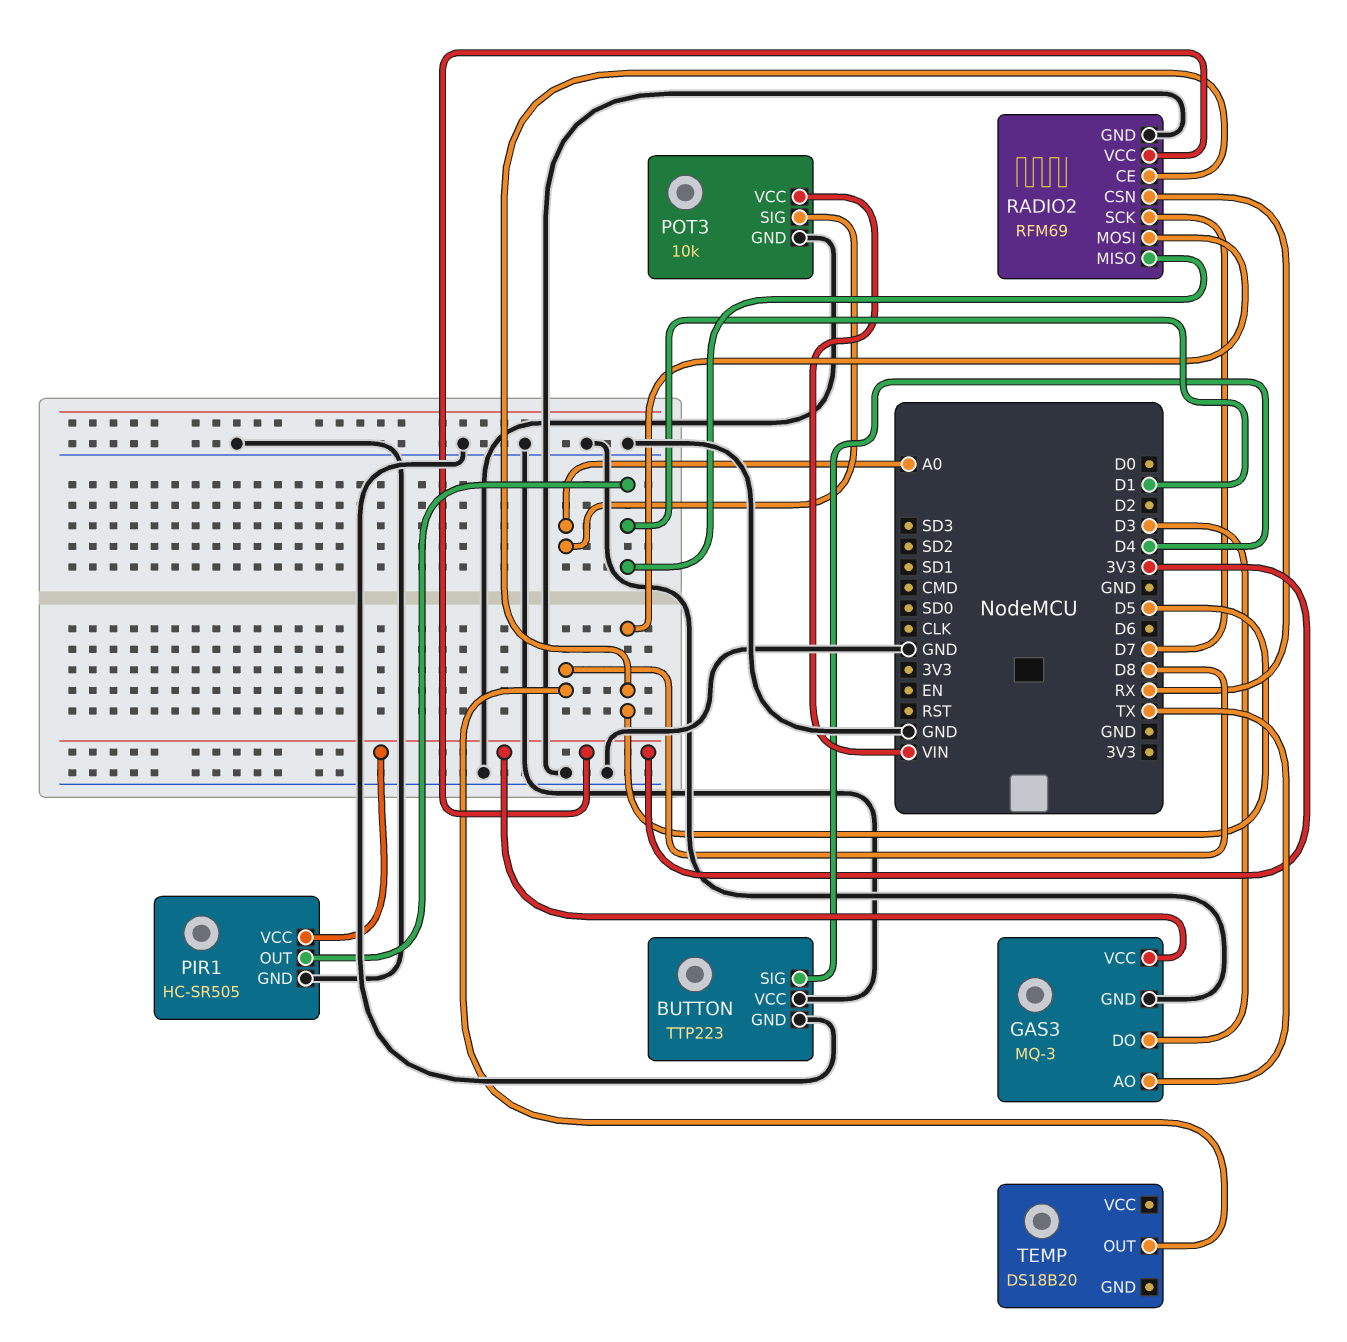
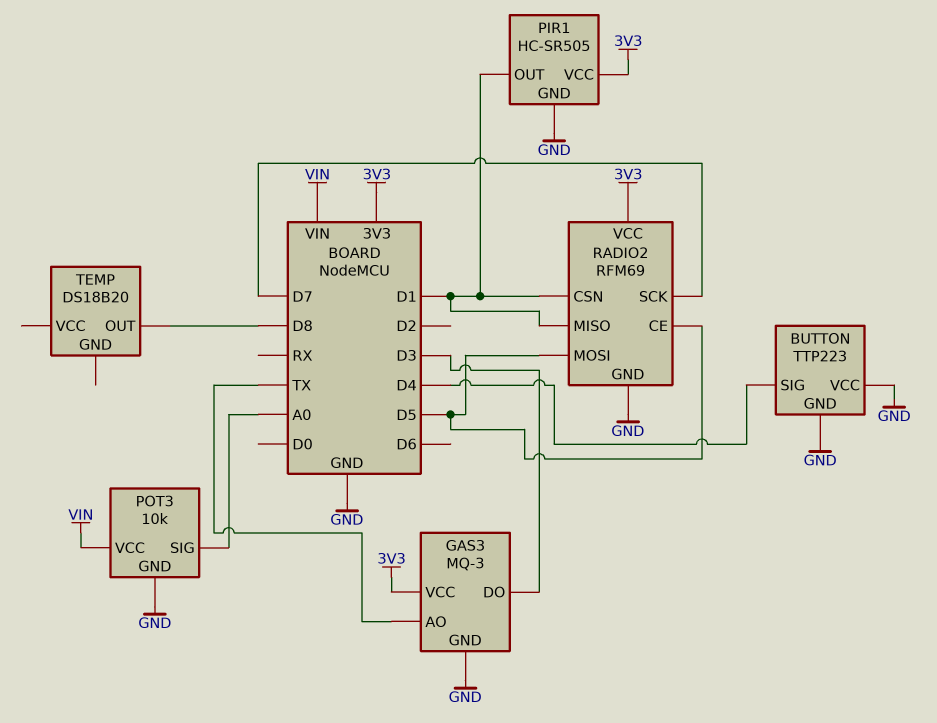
RADIO2 pin CSN: RX -> D1

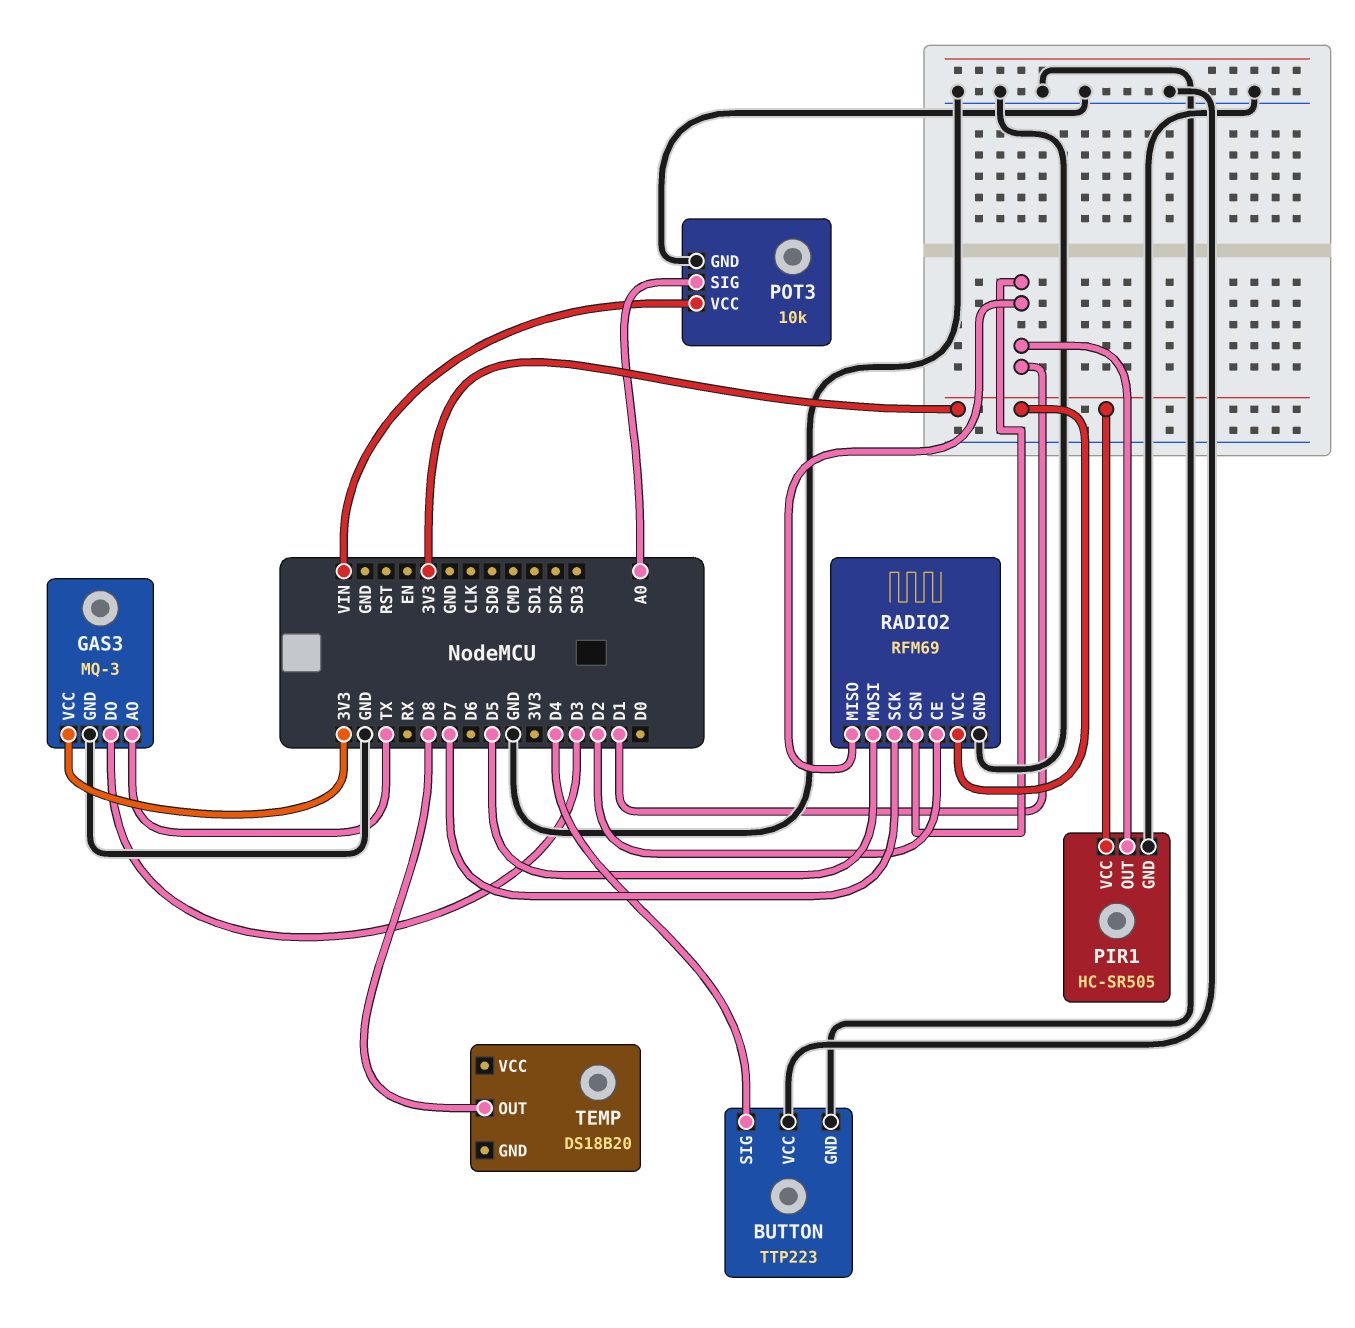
RADIO2 pin CE: D5 -> D2

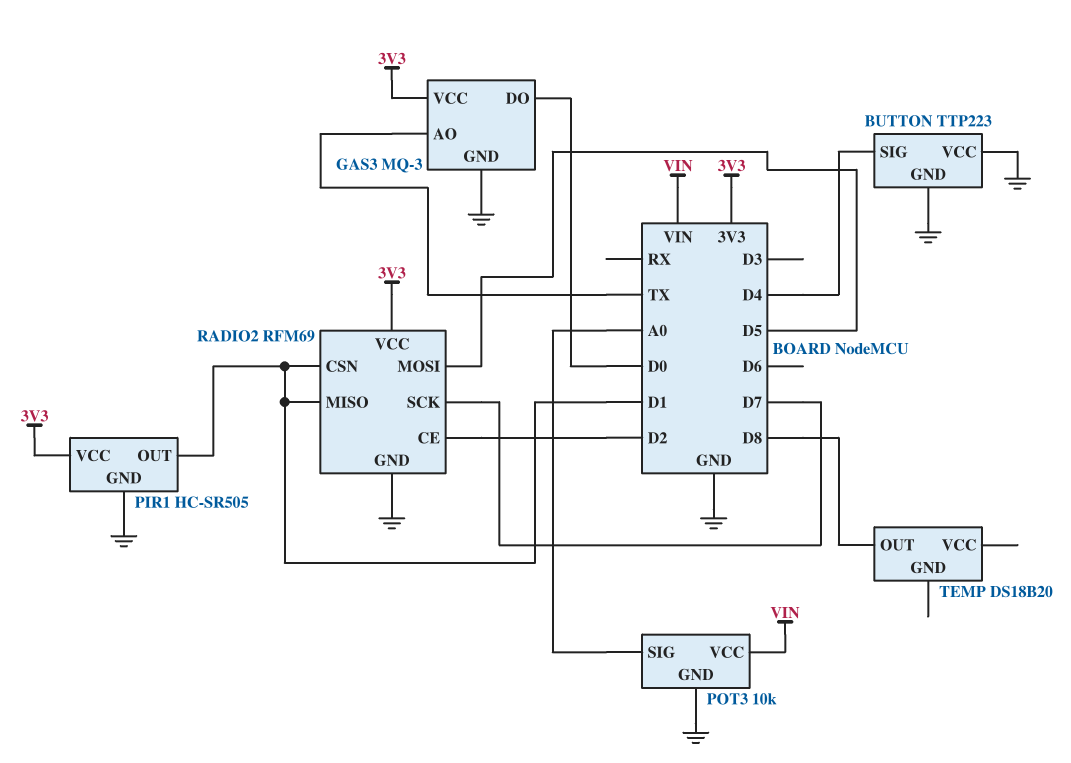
GAS3 pin DO: D3 -> D0

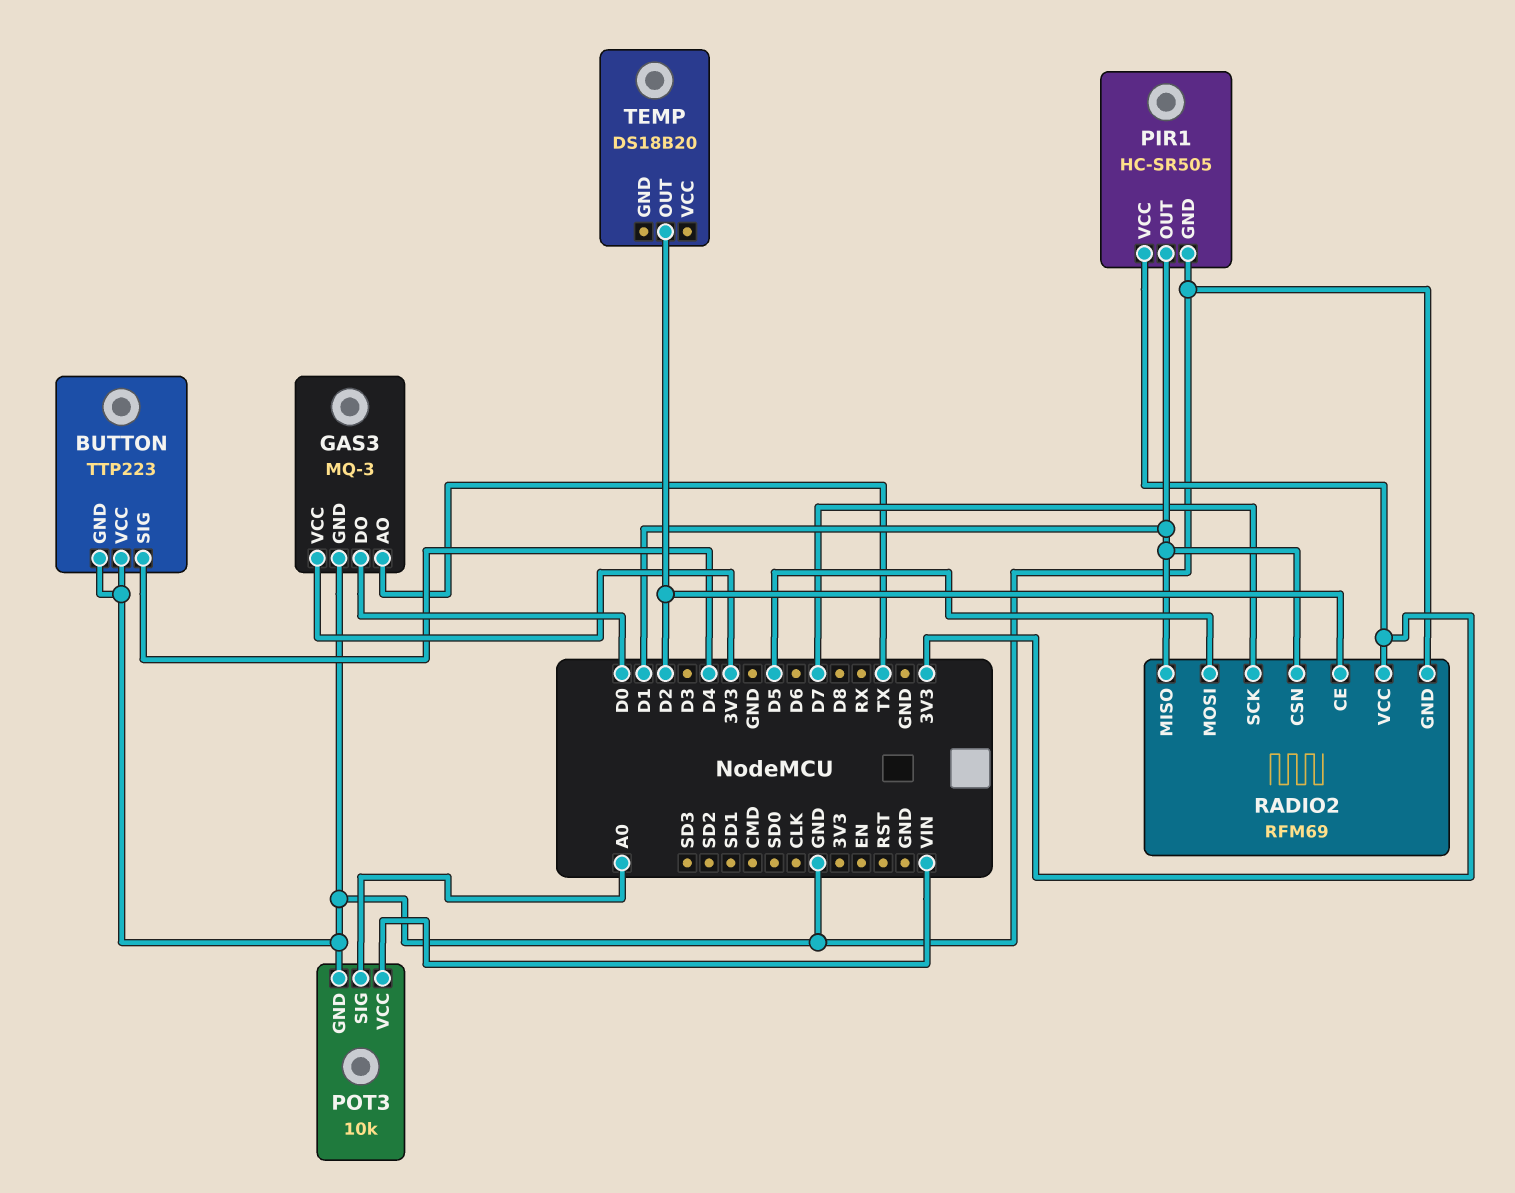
TEMP pin OUT: D8 -> D2

